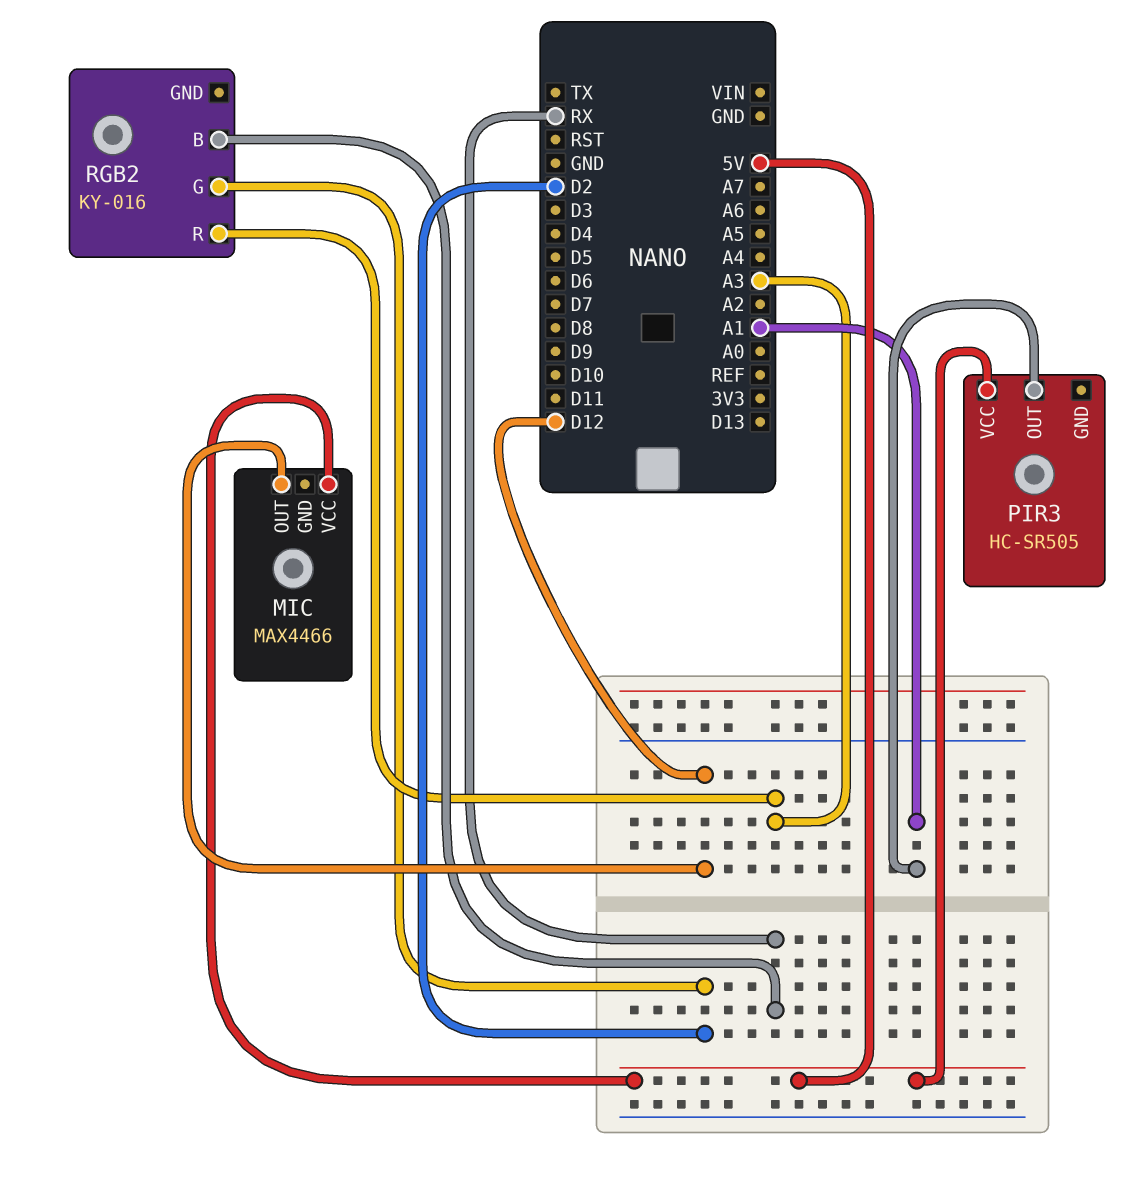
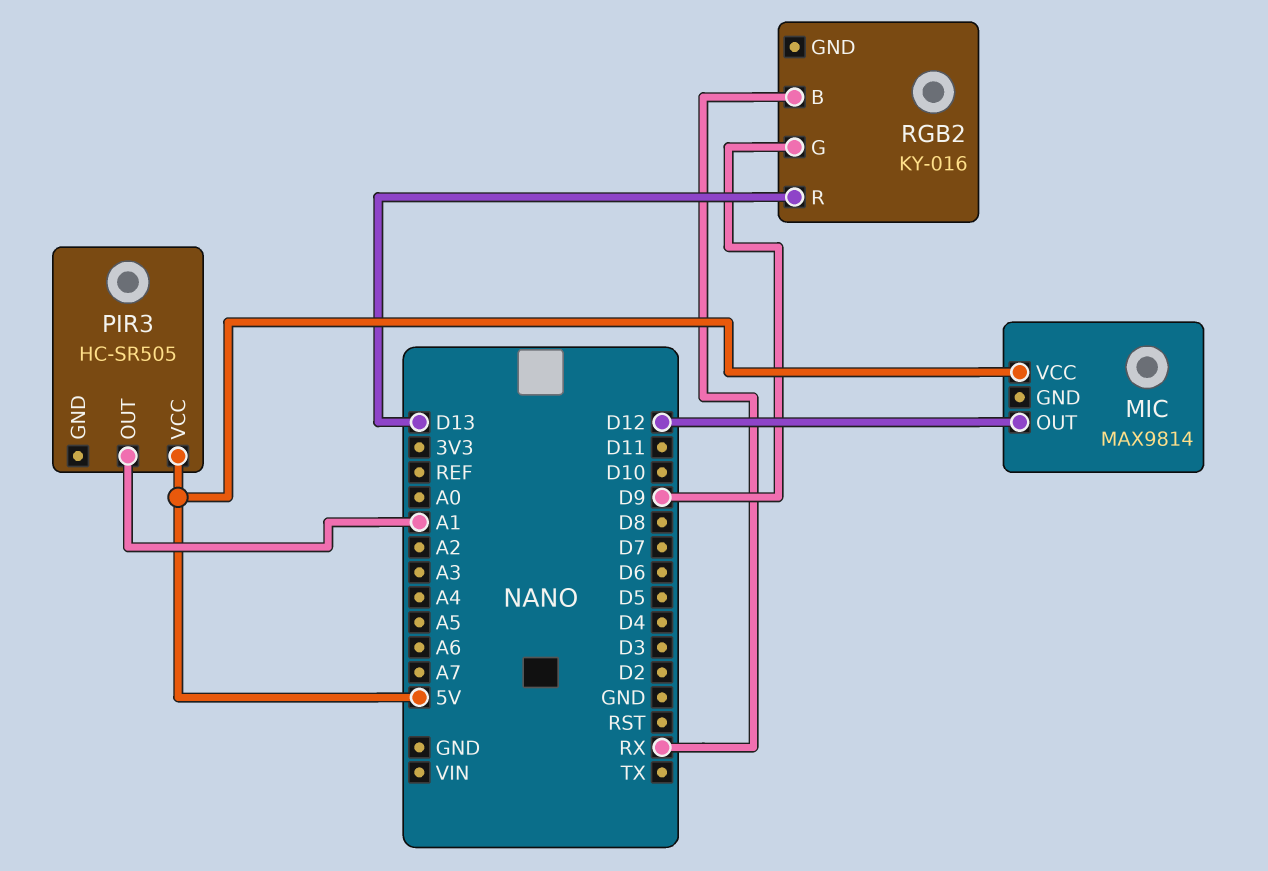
MIC: MAX4466 -> MAX9814
RGB2 pin G: D2 -> D9
RGB2 pin R: A3 -> D13

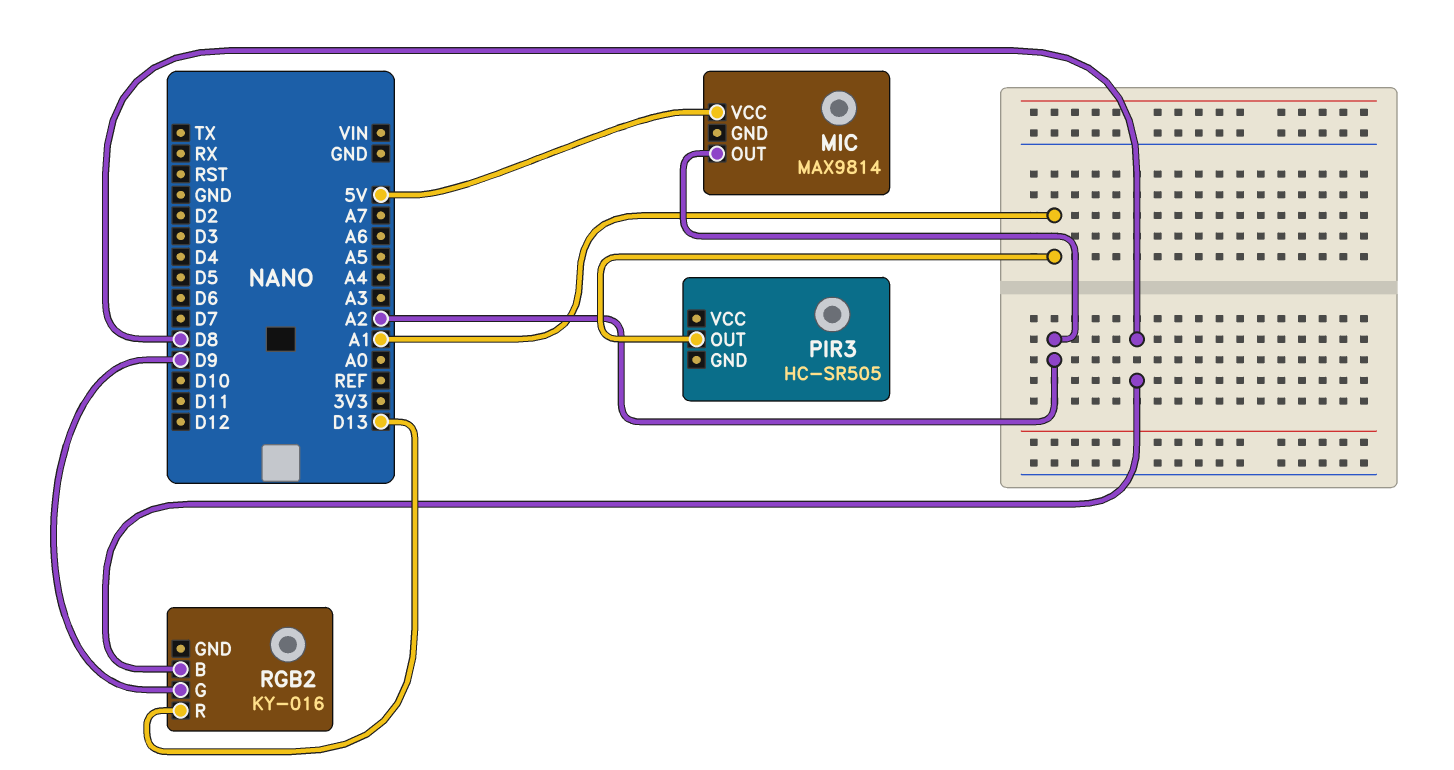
MIC pin OUT: D12 -> A2
PIR3 pin VCC: 5V -> none
RGB2 pin B: RX -> D8

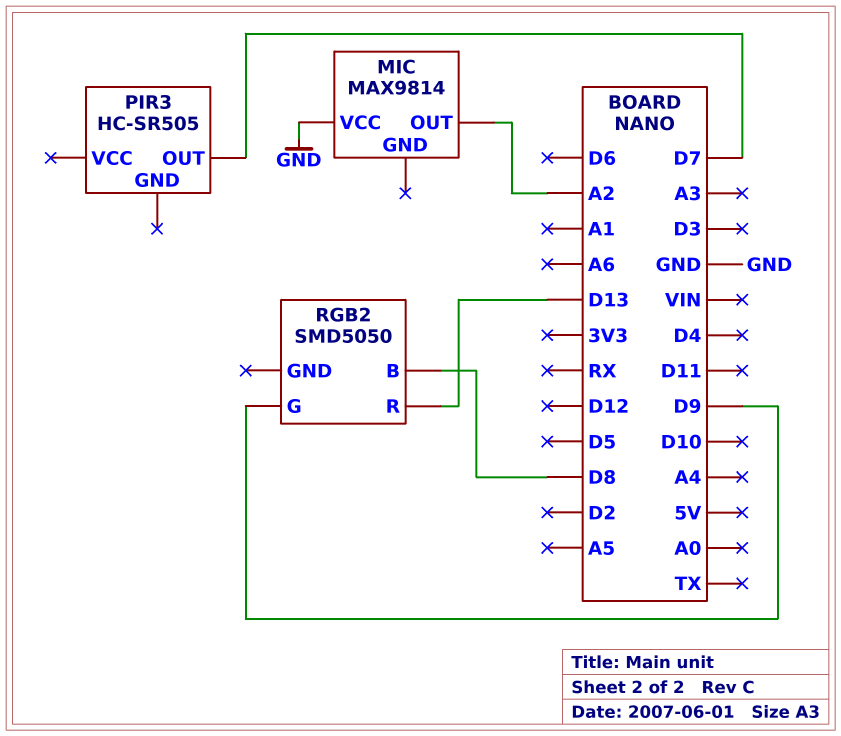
MIC pin VCC: 5V -> GND
PIR3 pin OUT: A1 -> D7
RGB2: KY-016 -> SMD5050

